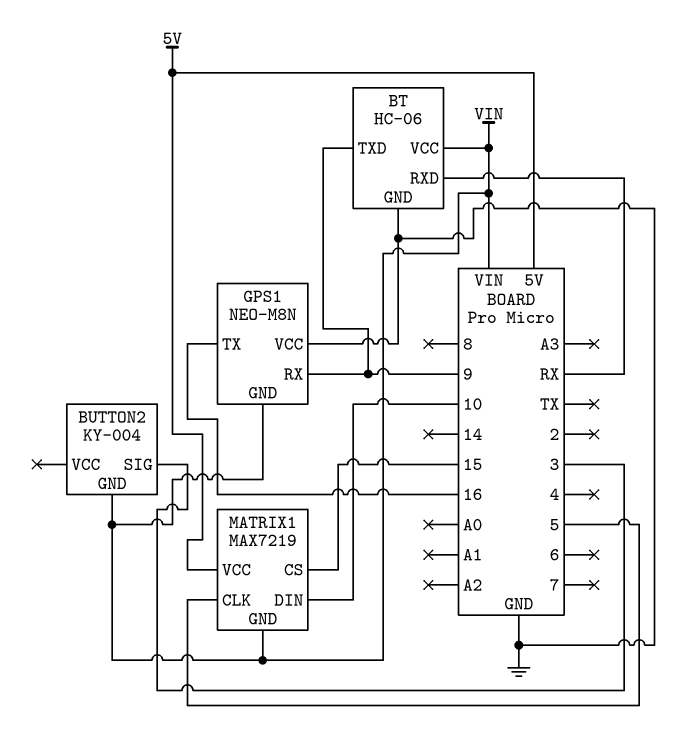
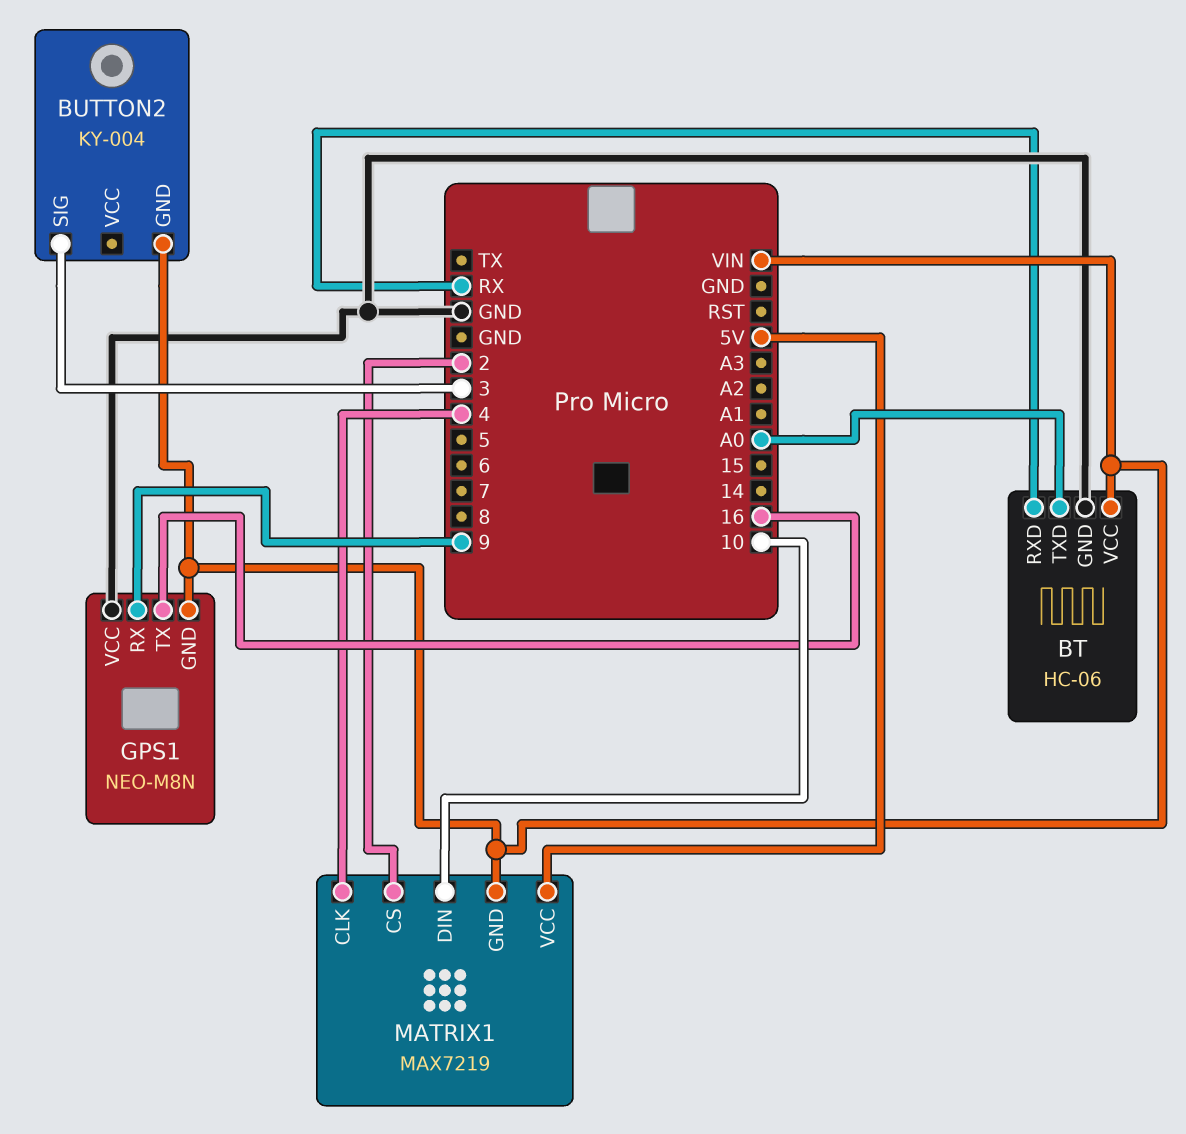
BT pin TXD: 9 -> A0
MATRIX1 pin CLK: 5 -> 4
MATRIX1 pin CS: 15 -> 2

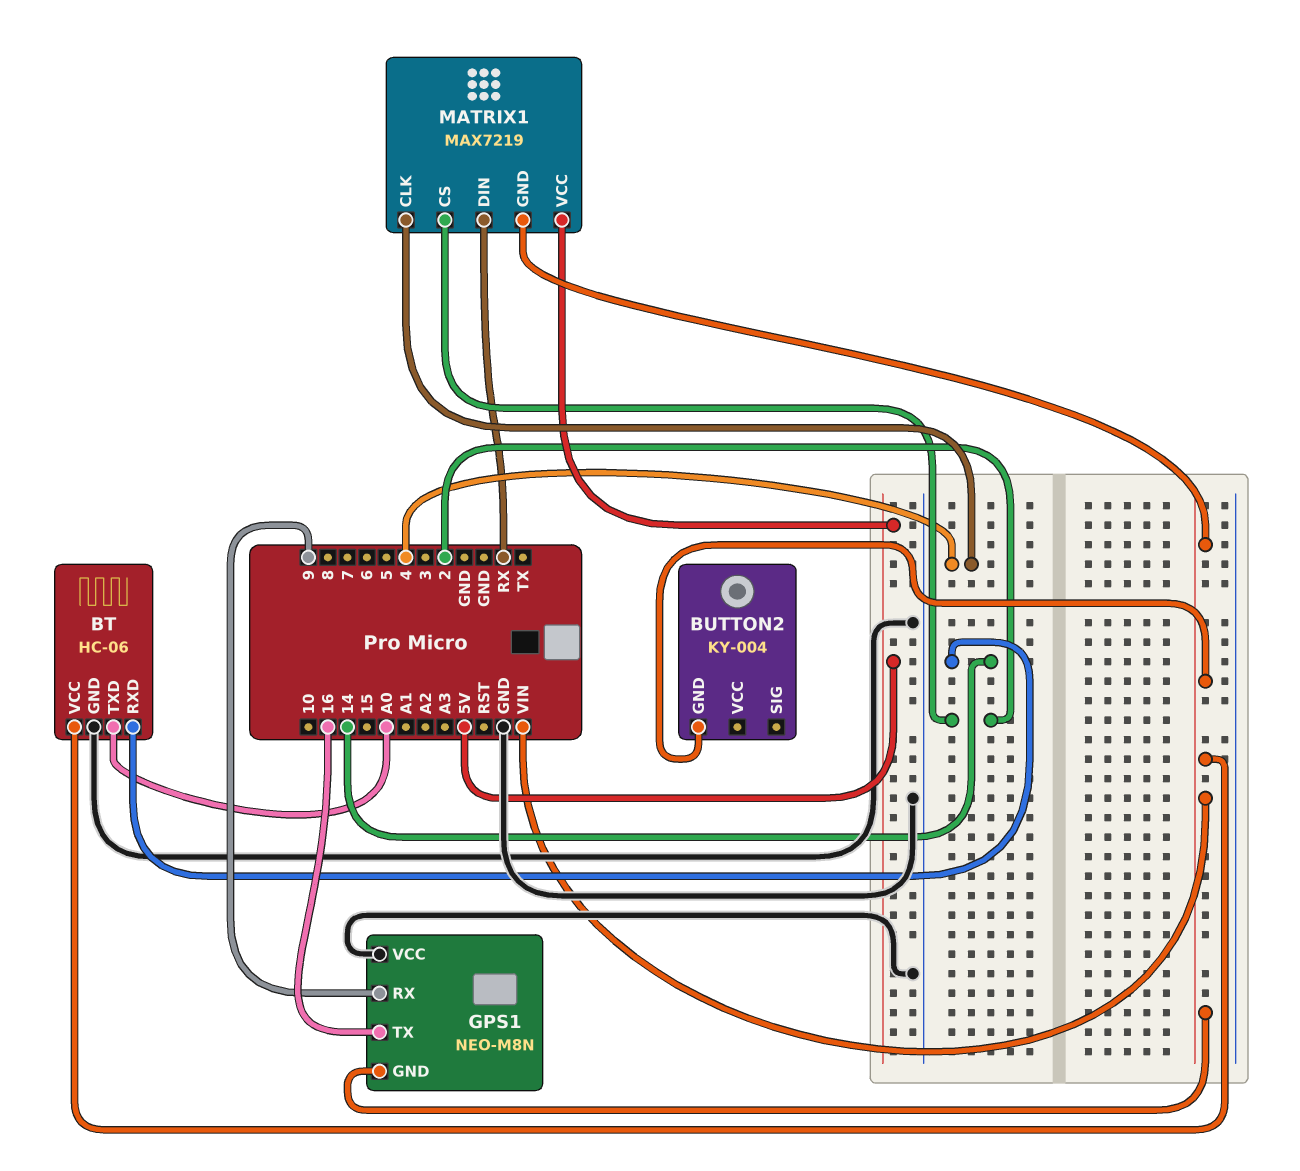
BT pin RXD: RX -> 14
BUTTON2 pin SIG: 3 -> none
MATRIX1 pin DIN: 10 -> RX

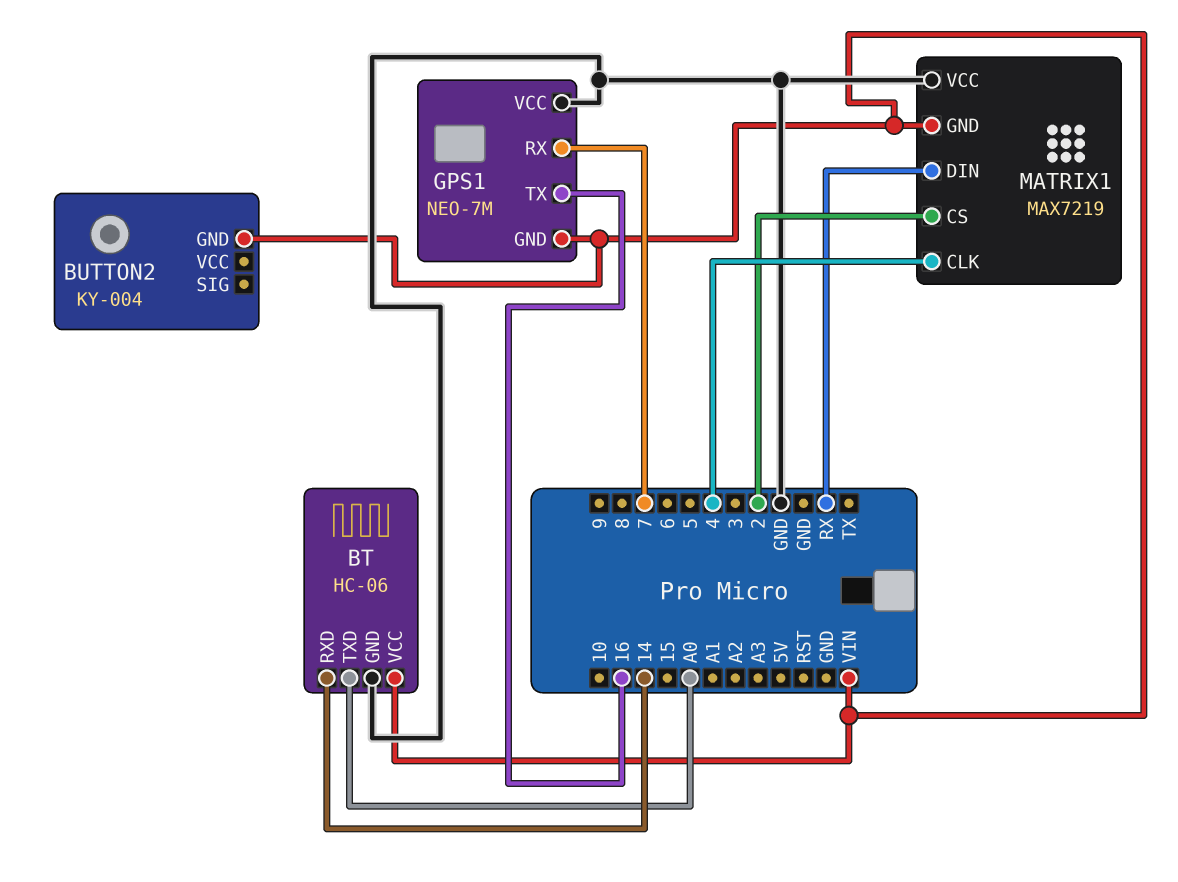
GPS1: NEO-M8N -> NEO-7M
GPS1 pin RX: 9 -> 7
MATRIX1 pin VCC: 5V -> GND

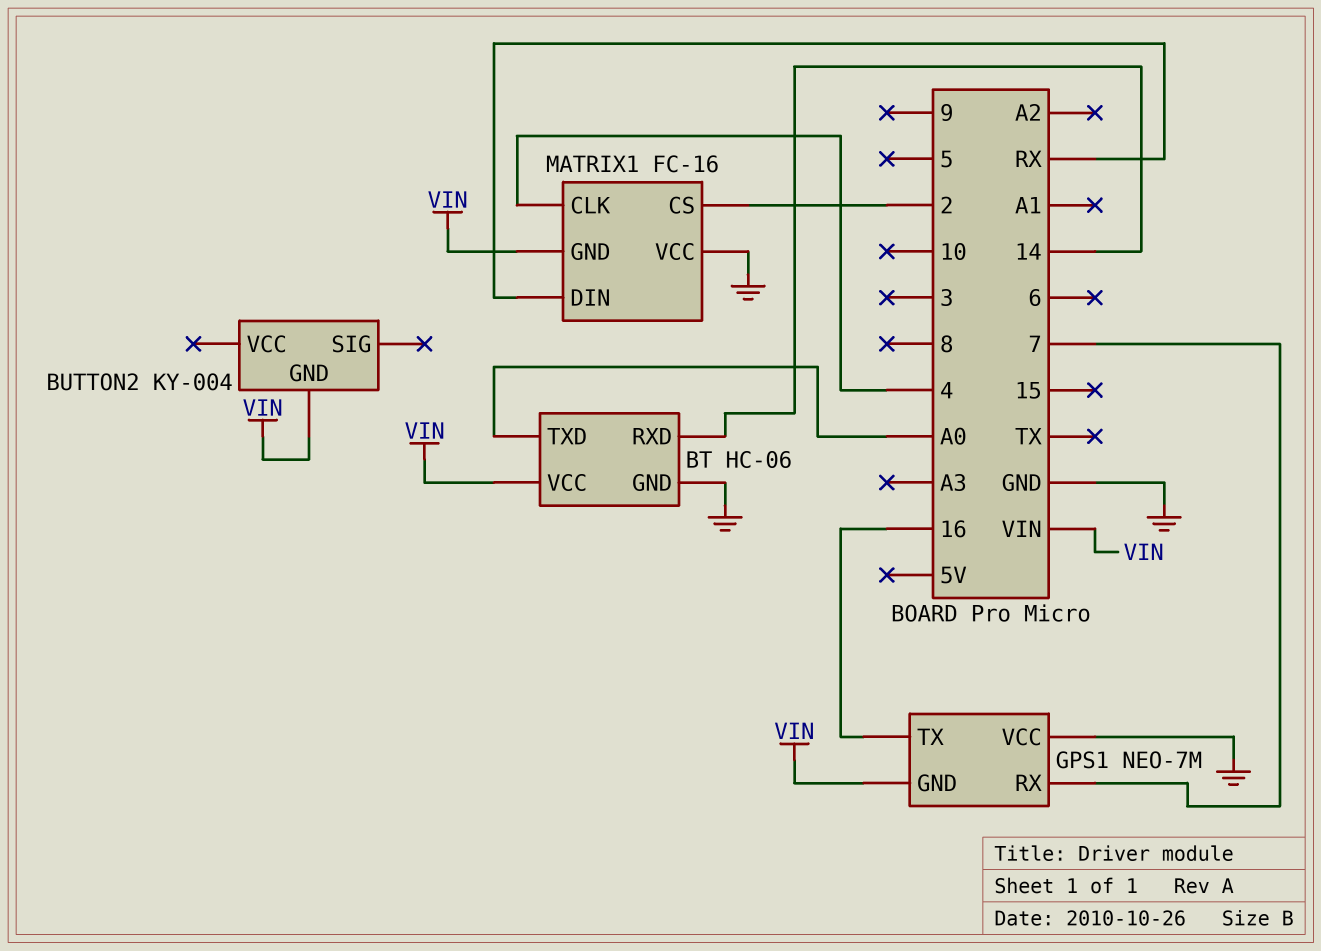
MATRIX1: MAX7219 -> FC-16

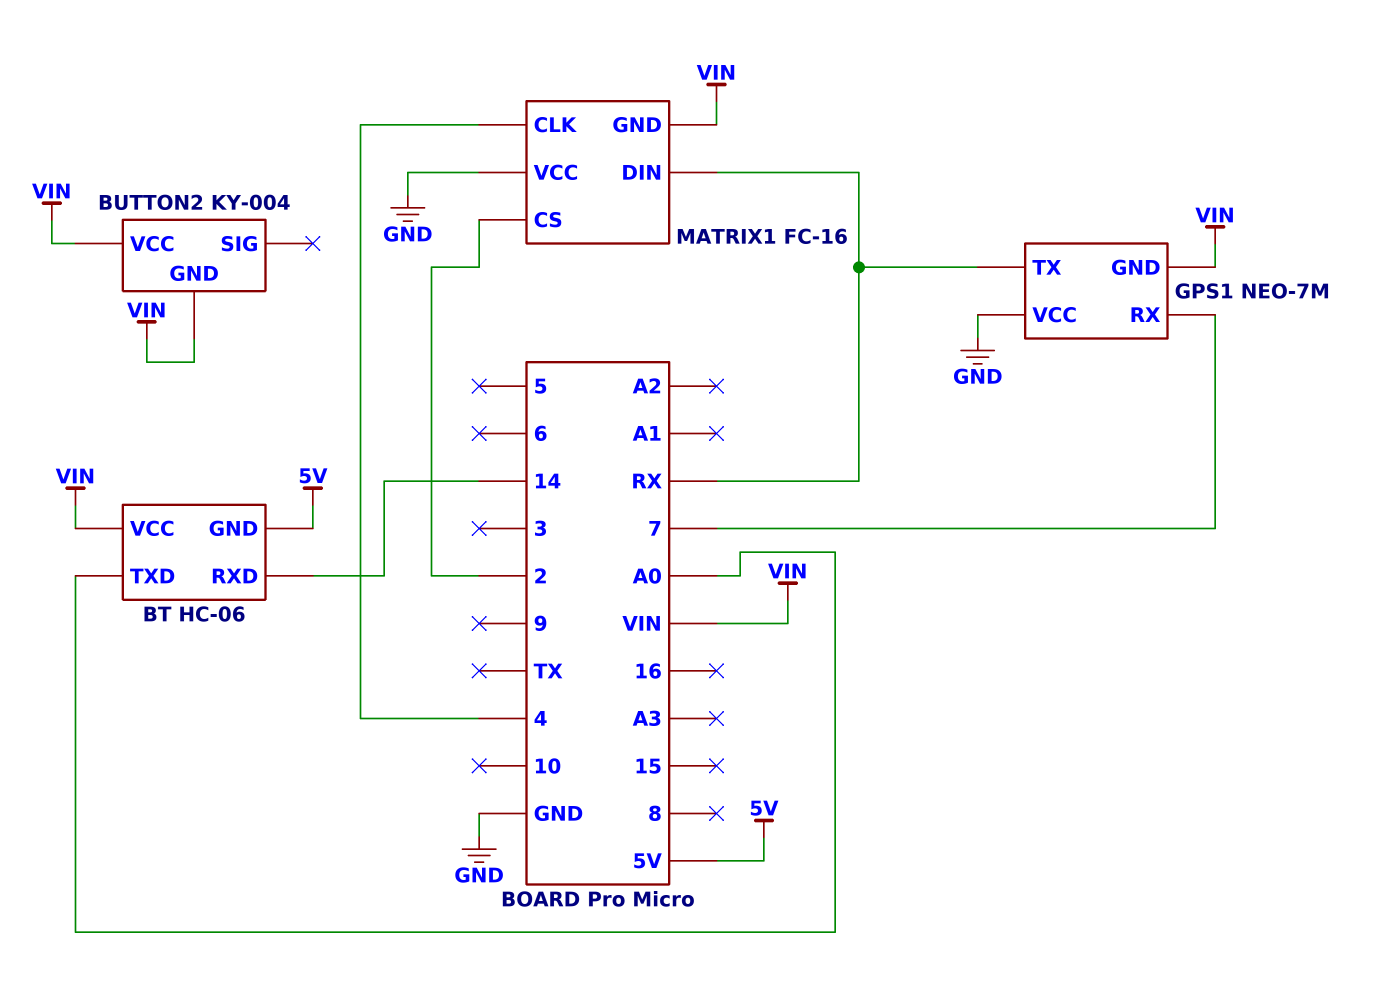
BT pin GND: GND -> 5V
BUTTON2 pin VCC: none -> VIN
GPS1 pin TX: 16 -> RX

